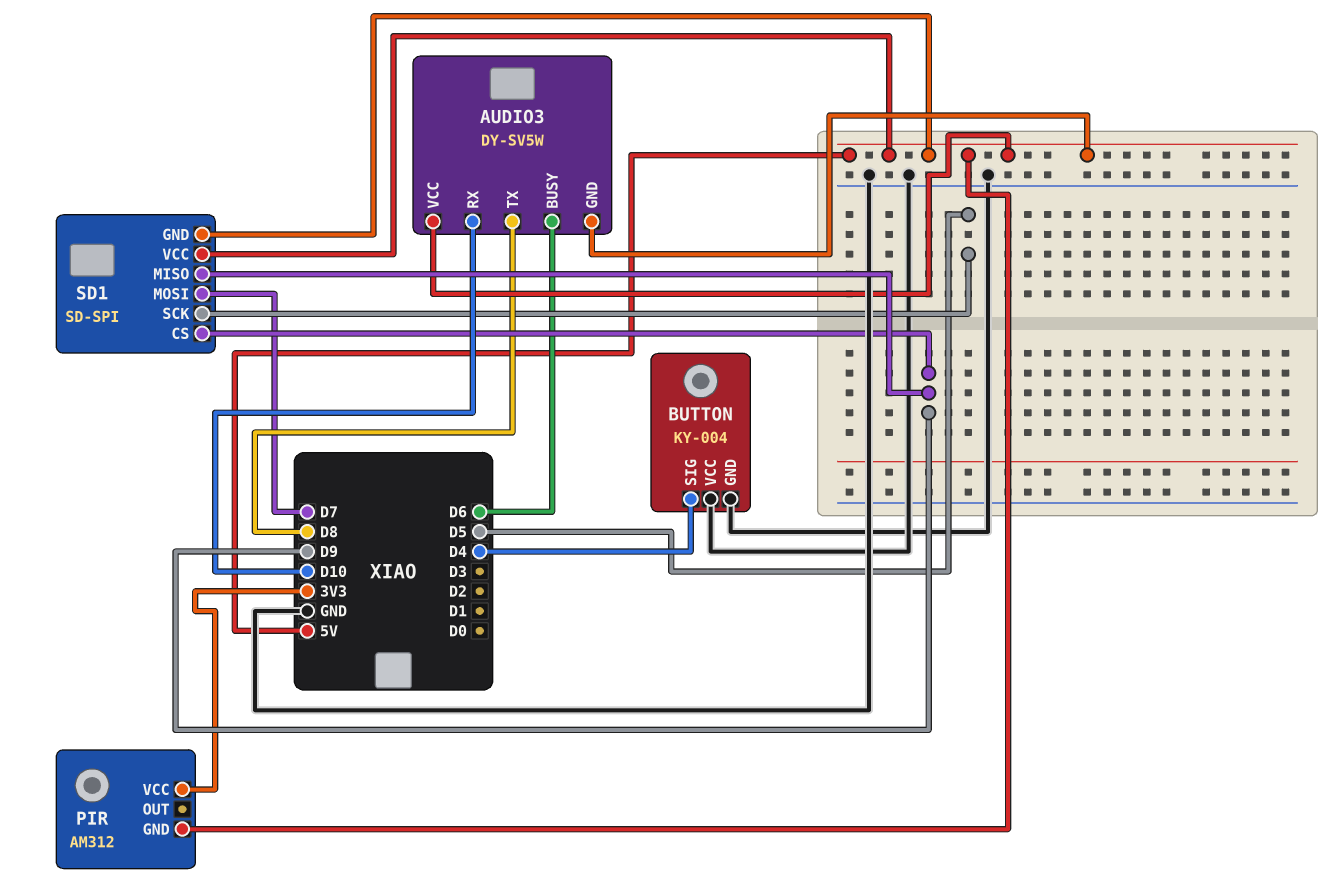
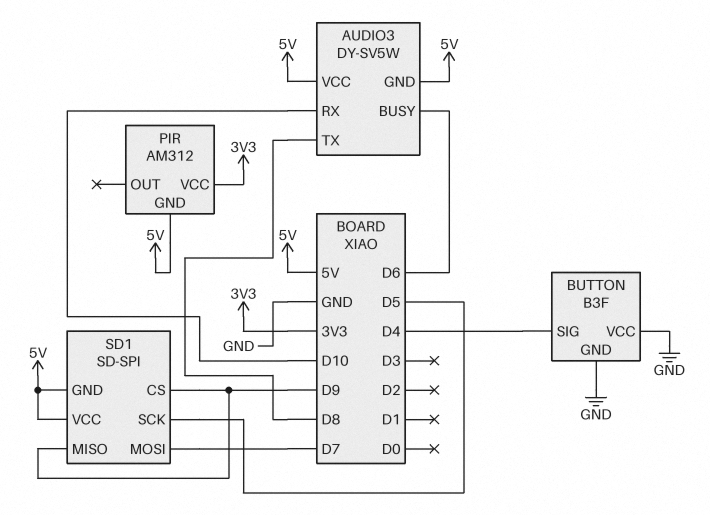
BUTTON: KY-004 -> B3F

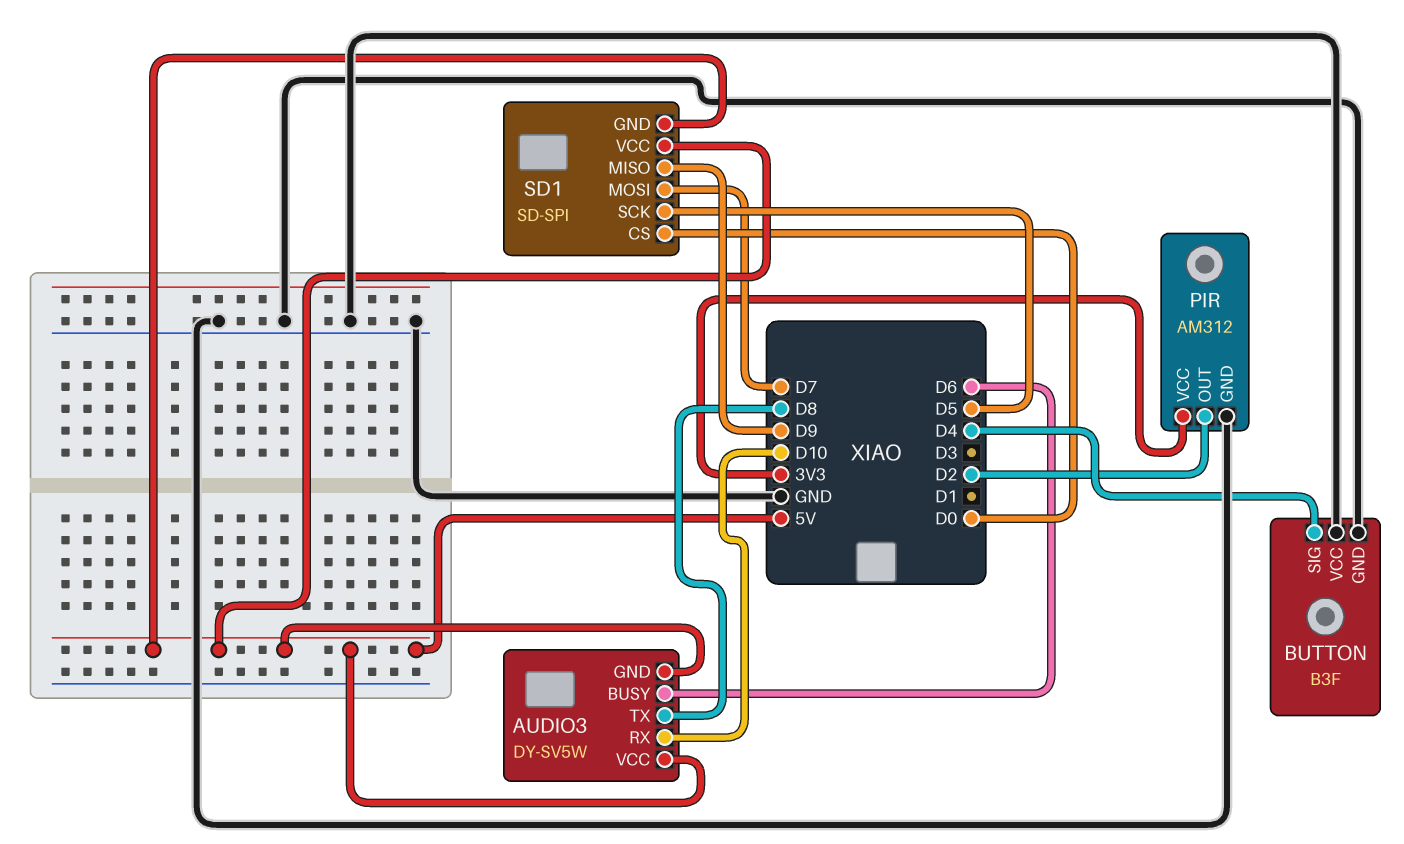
PIR pin GND: 5V -> GND
PIR pin OUT: none -> D2
SD1 pin CS: D9 -> D0

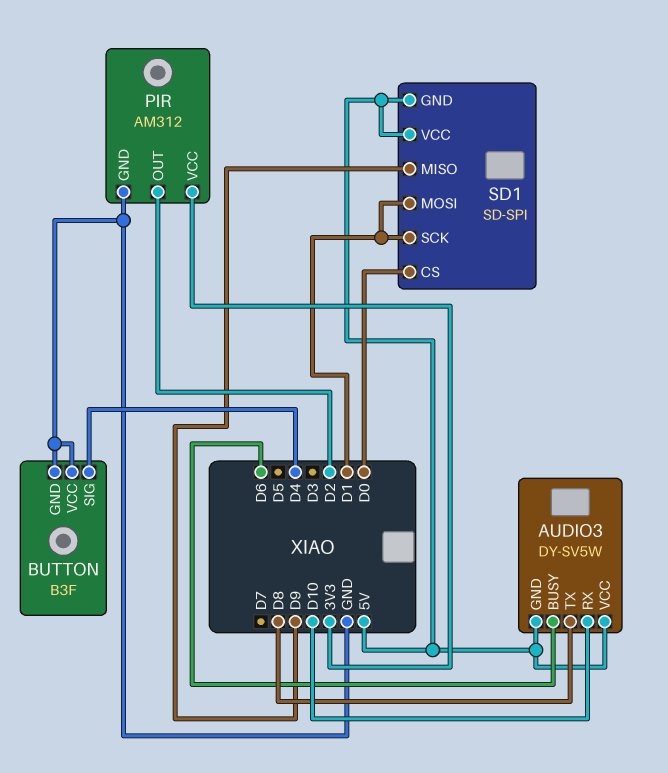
SD1 pin MOSI: D7 -> D1
SD1 pin SCK: D5 -> D1

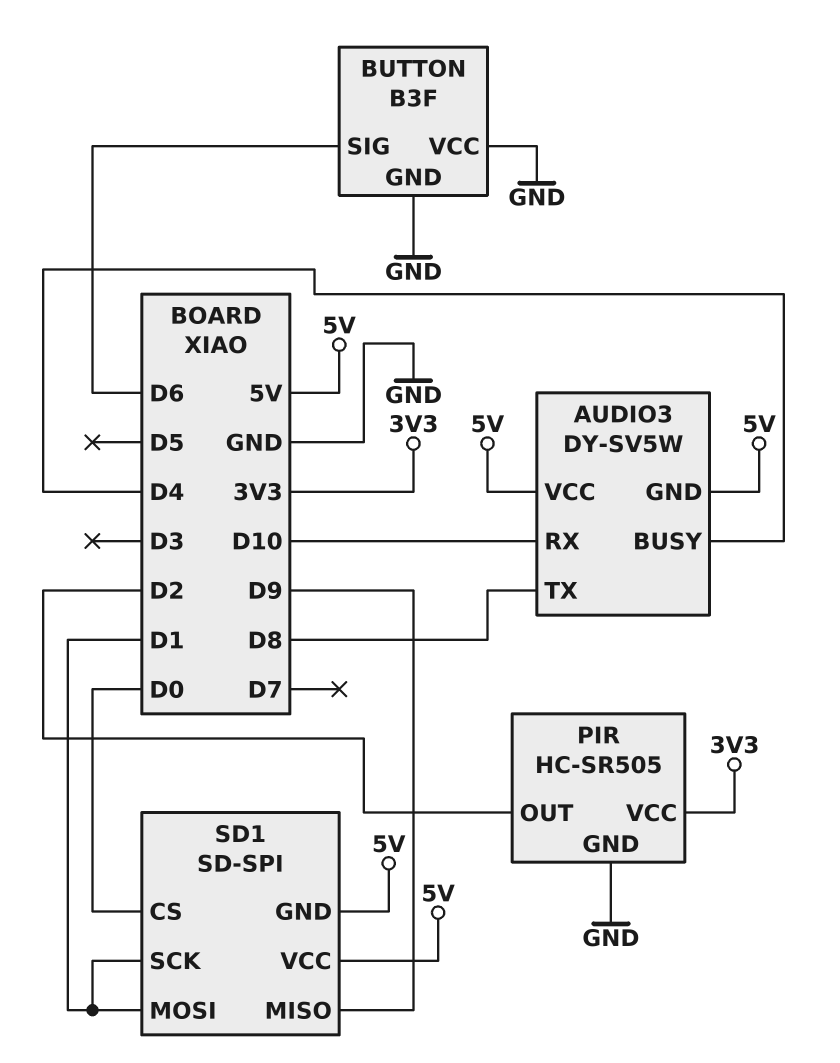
AUDIO3 pin BUSY: D6 -> D4
BUTTON pin SIG: D4 -> D6
PIR: AM312 -> HC-SR505

